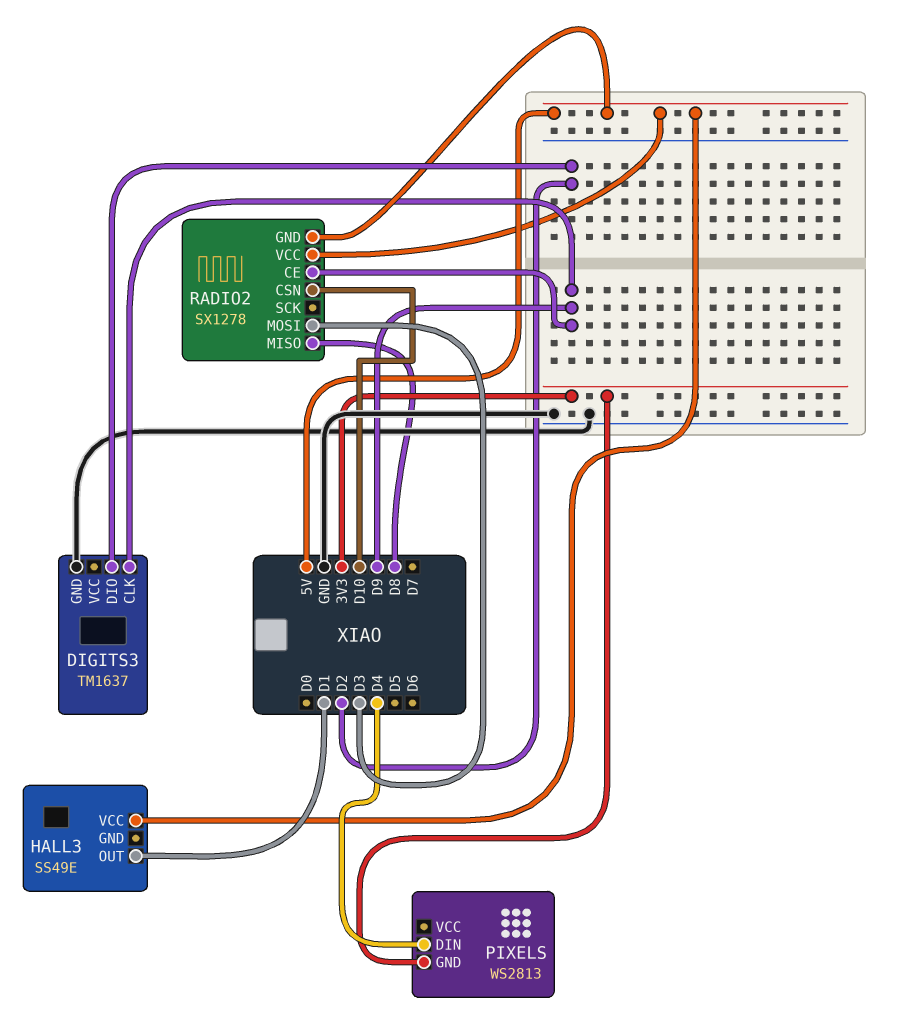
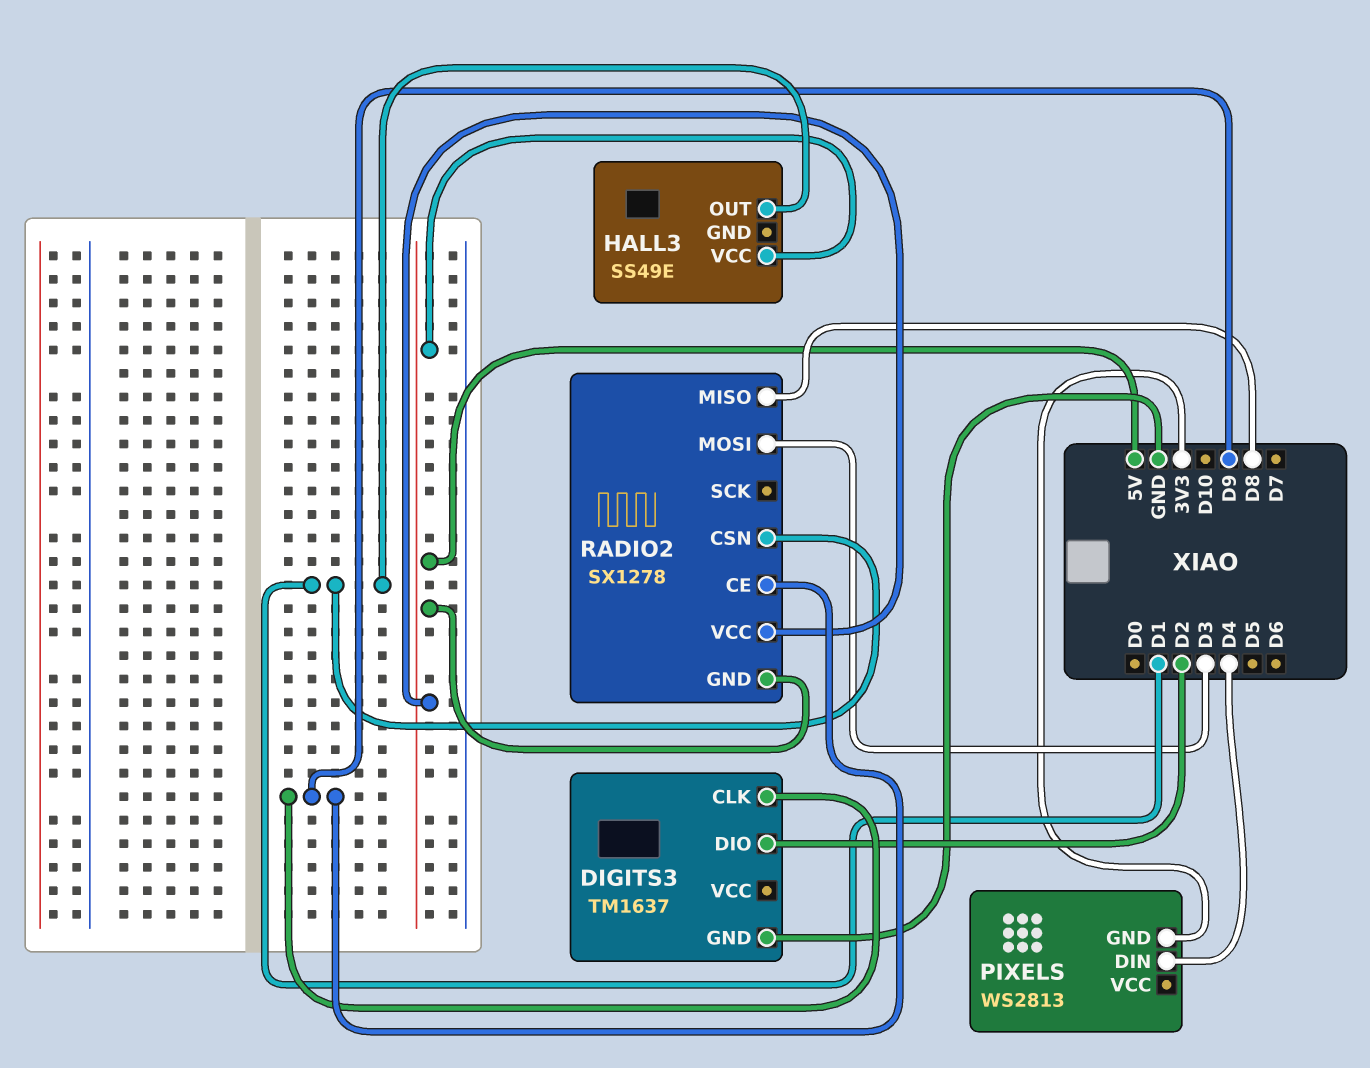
RADIO2 pin CSN: D10 -> D1

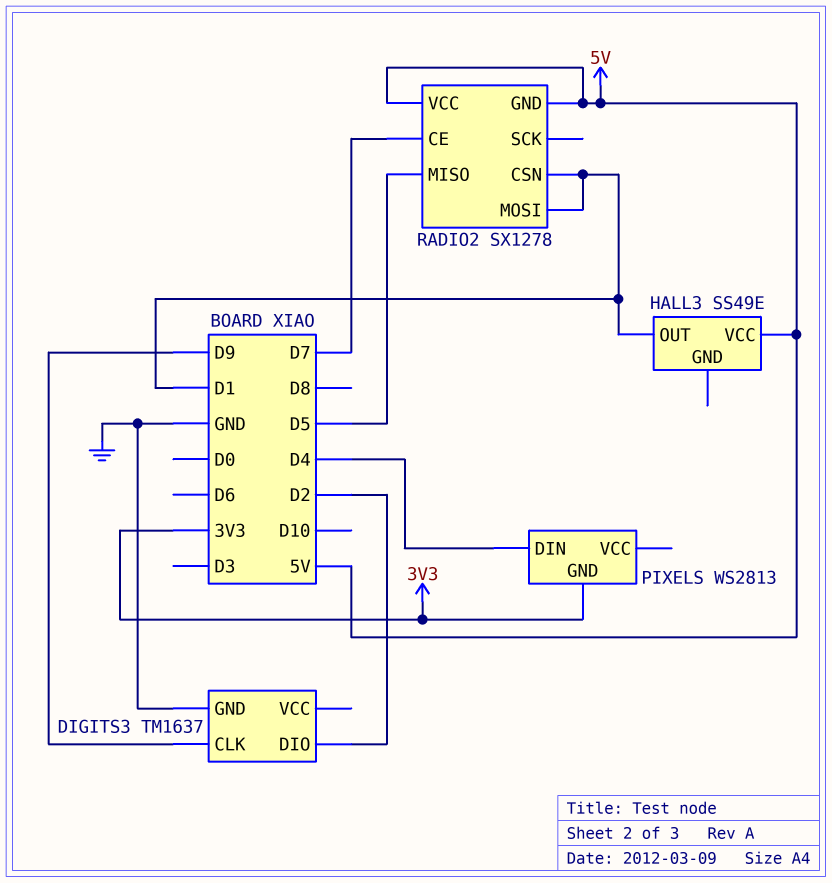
RADIO2 pin CE: D9 -> D7
RADIO2 pin MISO: D8 -> D5
RADIO2 pin MOSI: D3 -> D1

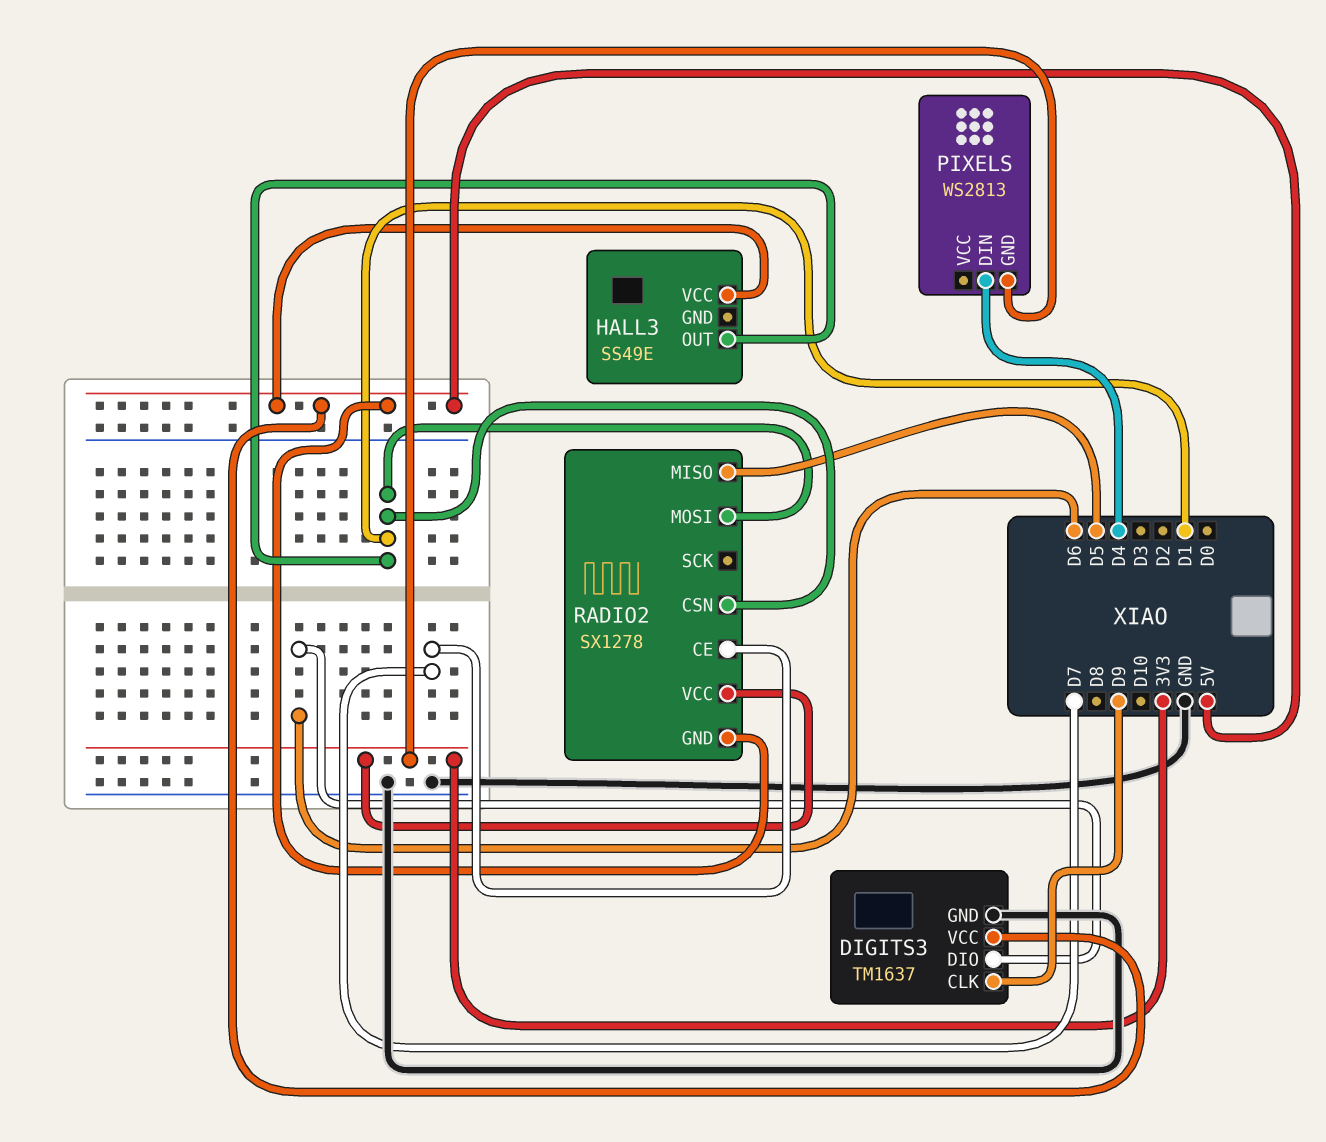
DIGITS3 pin DIO: D2 -> D6
DIGITS3 pin VCC: none -> 5V
RADIO2 pin VCC: 5V -> 3V3

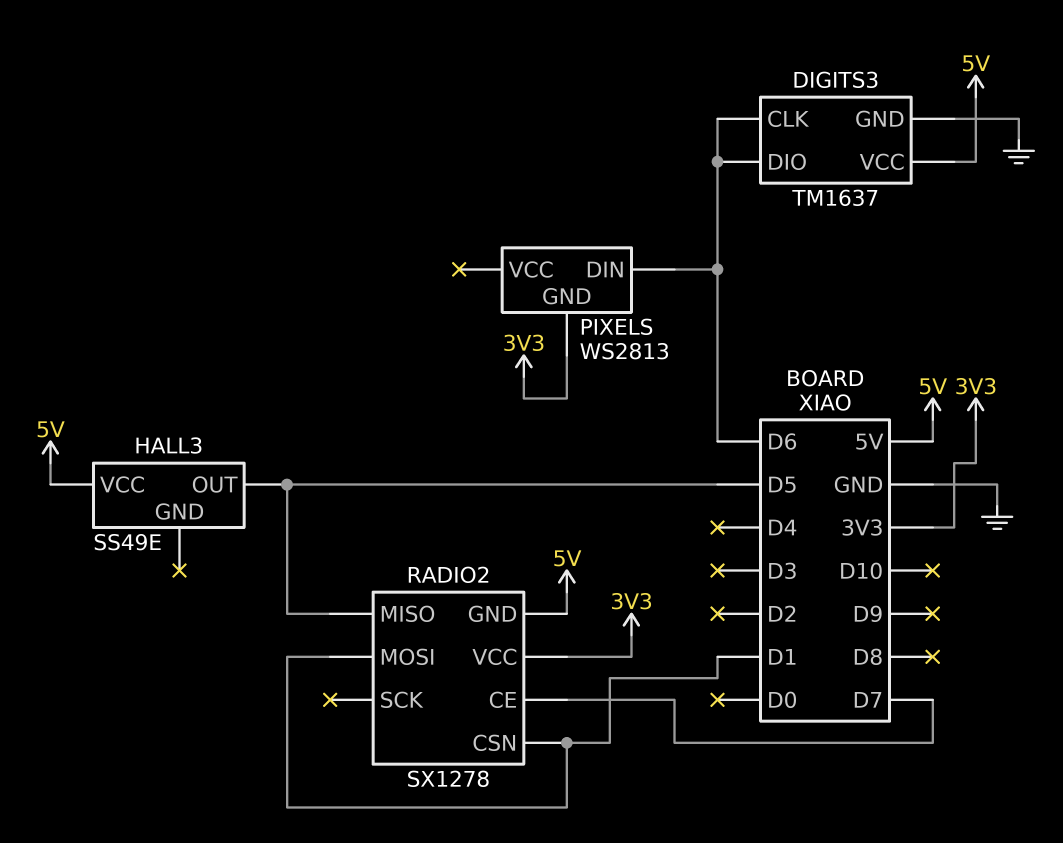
DIGITS3 pin CLK: D9 -> D6
HALL3 pin OUT: D1 -> D5
PIXELS pin DIN: D4 -> D6

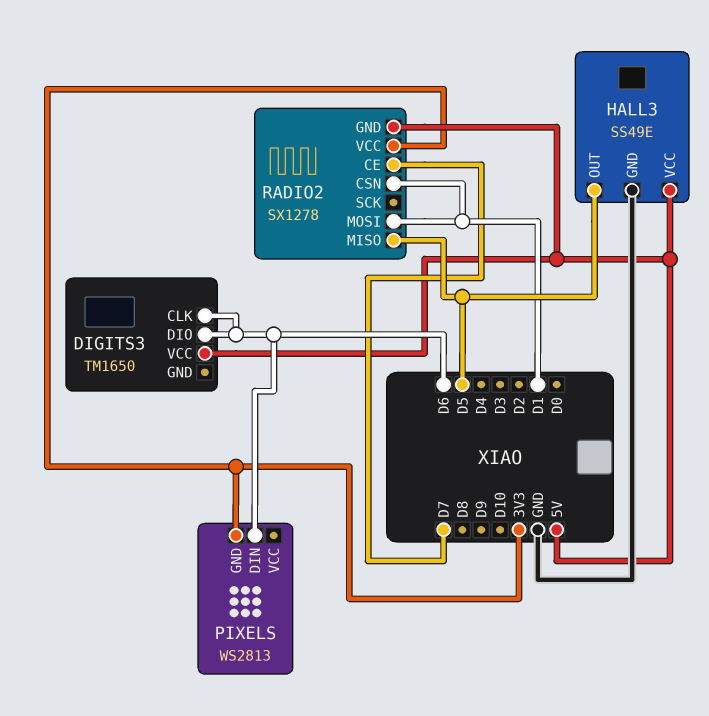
DIGITS3: TM1637 -> TM1650
DIGITS3 pin GND: GND -> none
HALL3 pin GND: none -> GND

